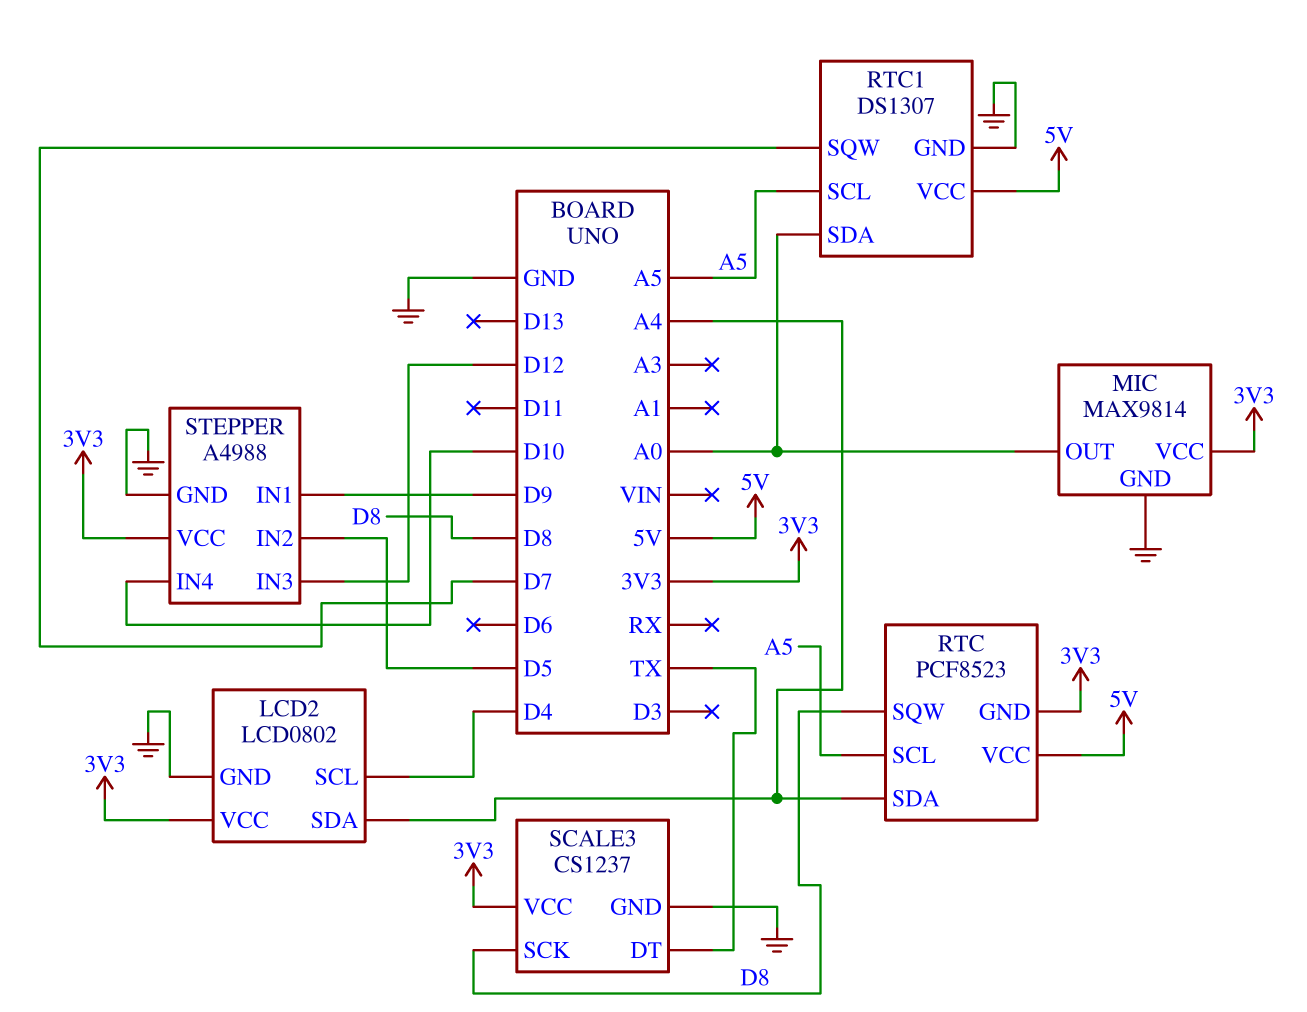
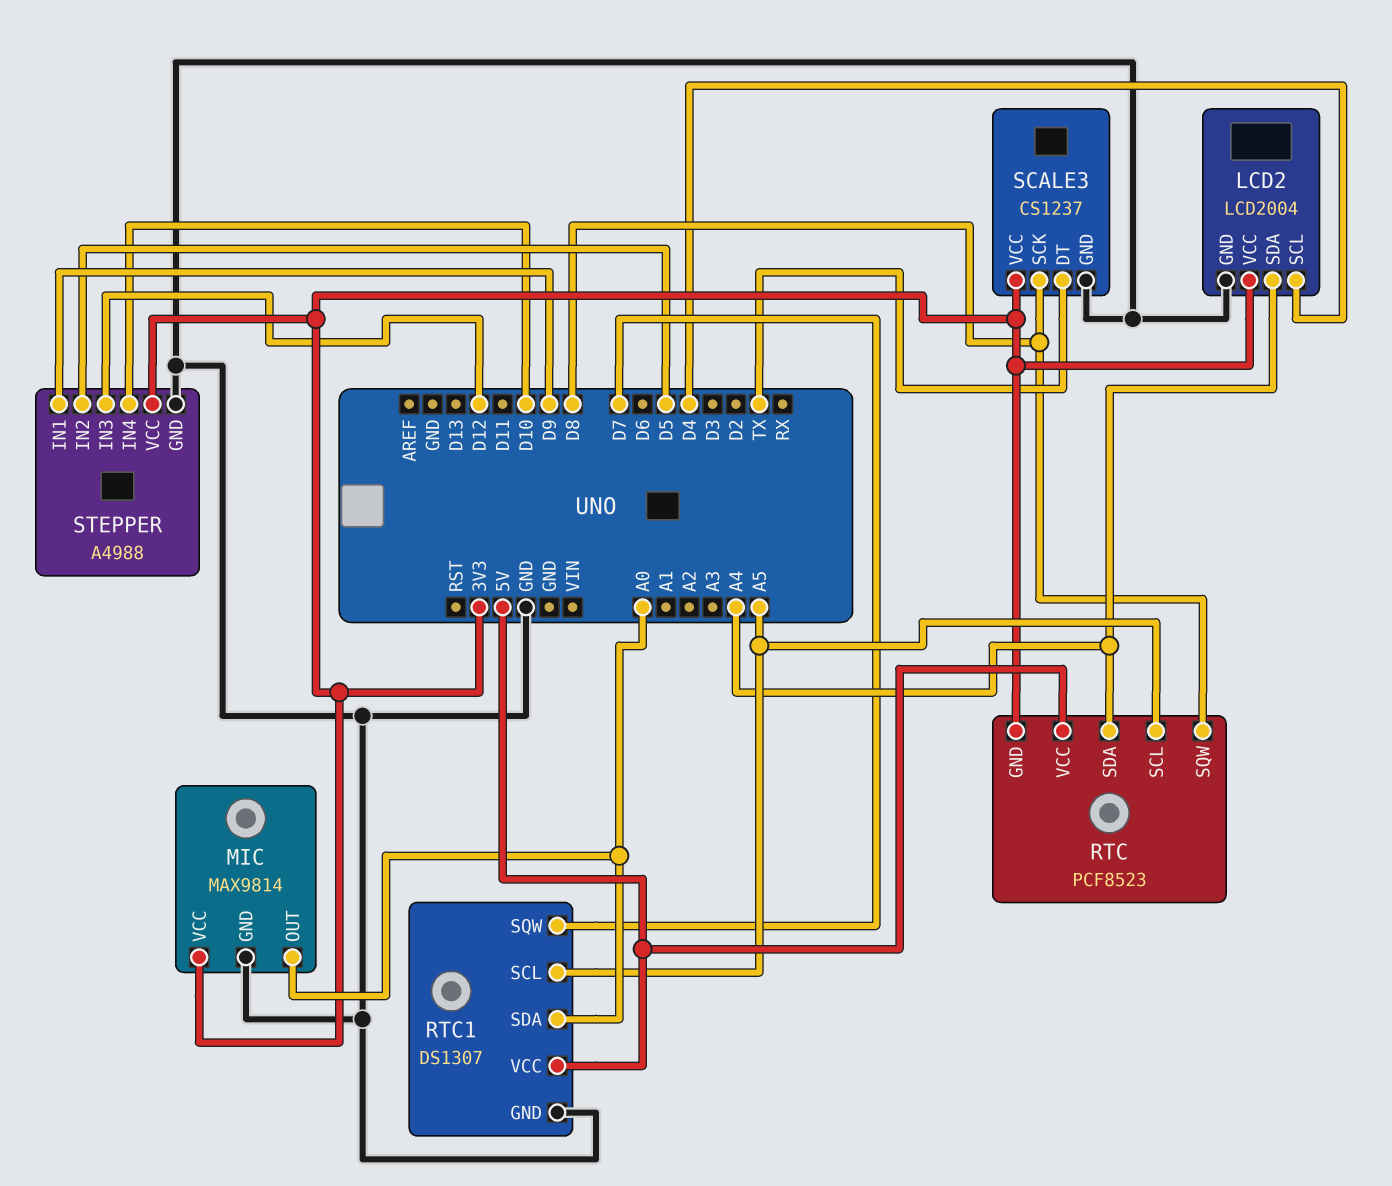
LCD2: LCD0802 -> LCD2004

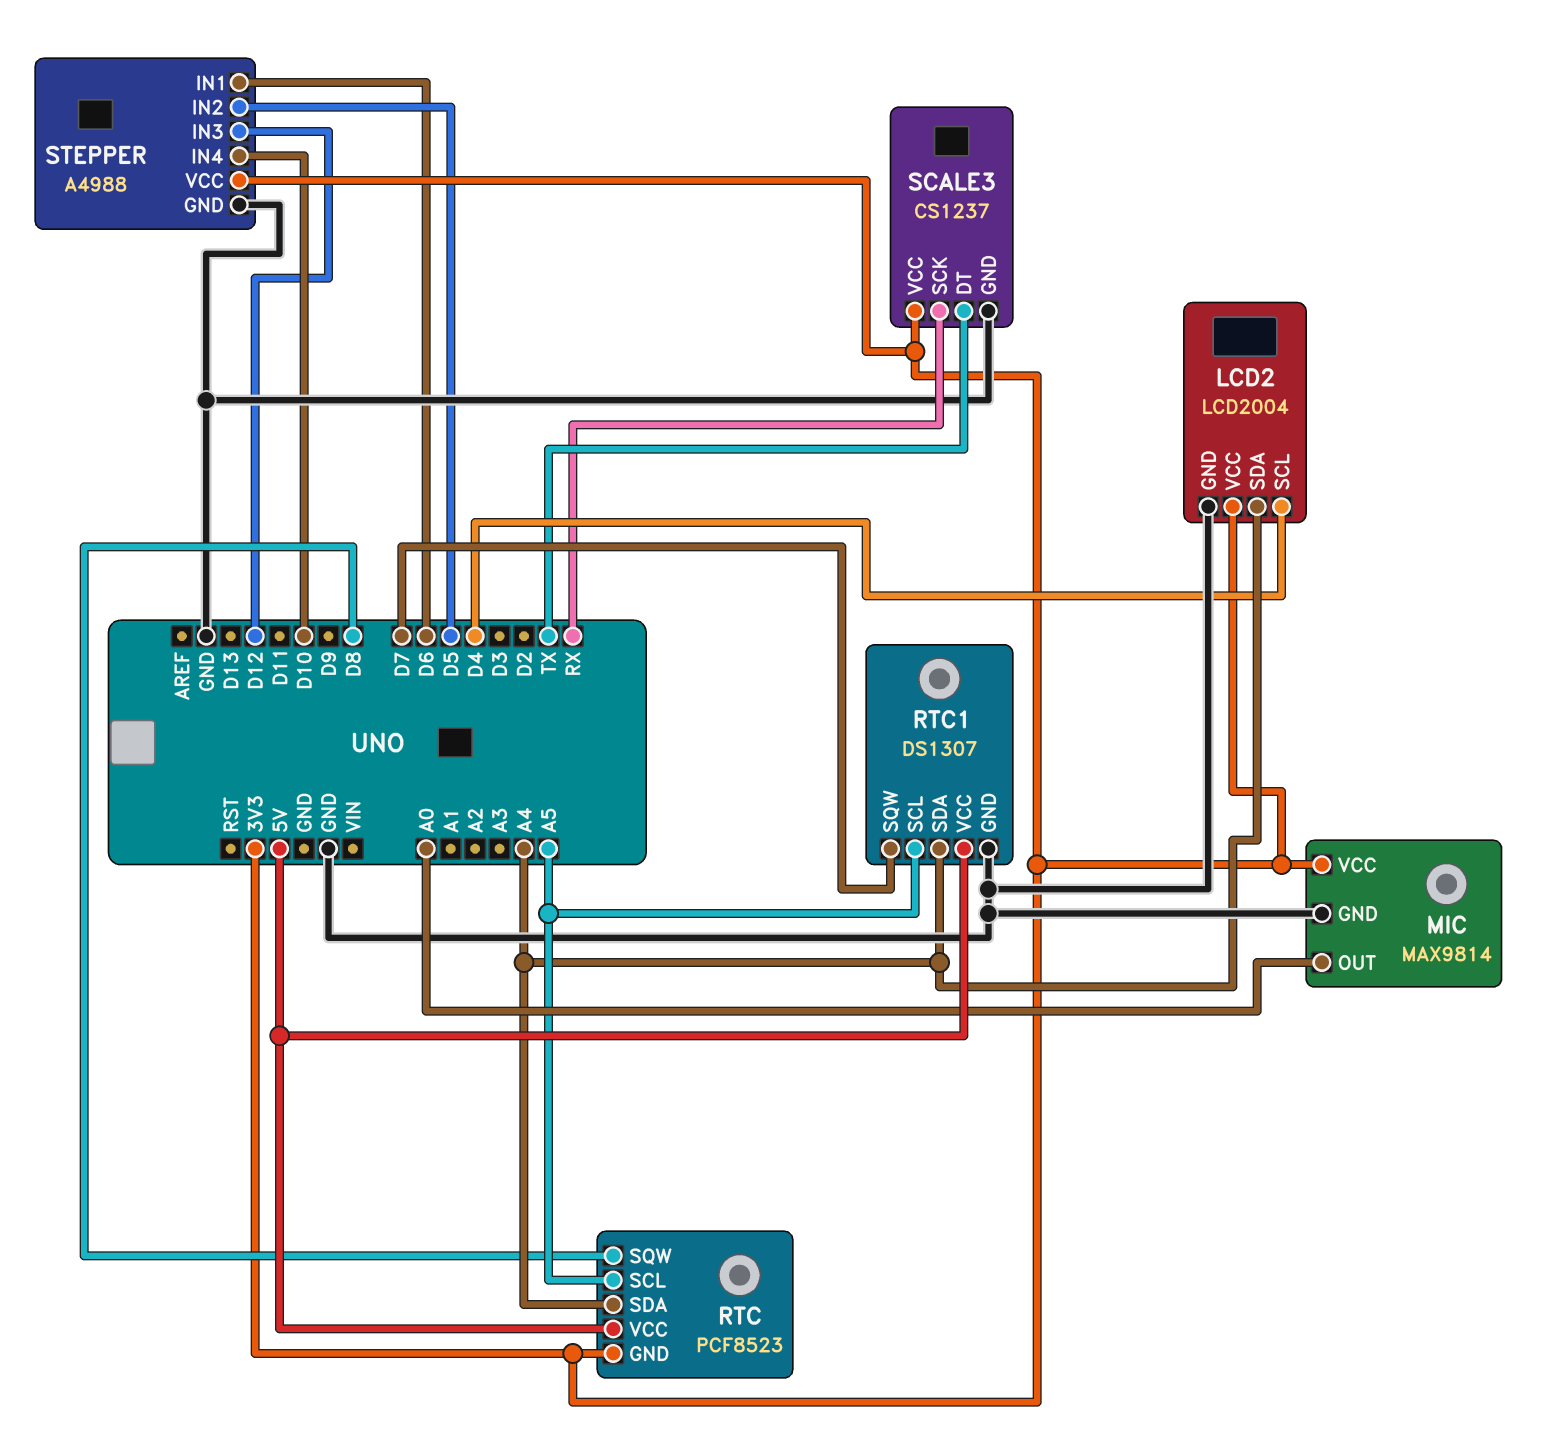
RTC1 pin SDA: A0 -> A4
SCALE3 pin SCK: D8 -> RX
STEPPER pin IN1: D9 -> D6

